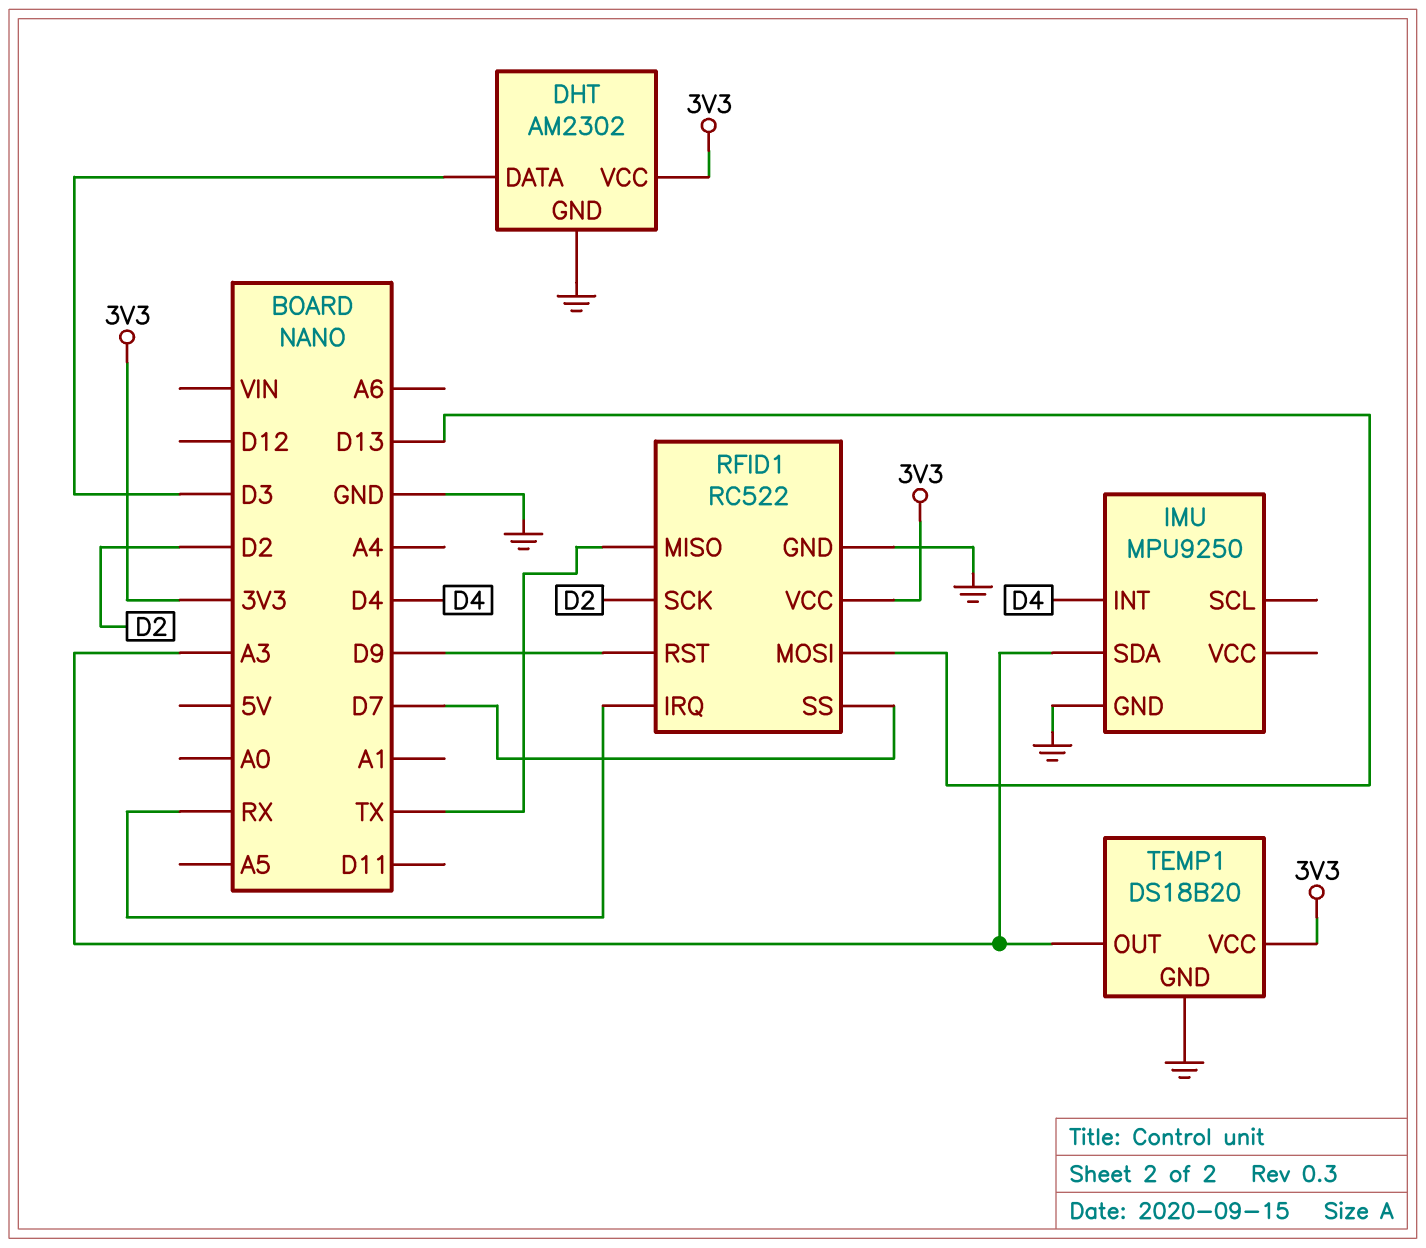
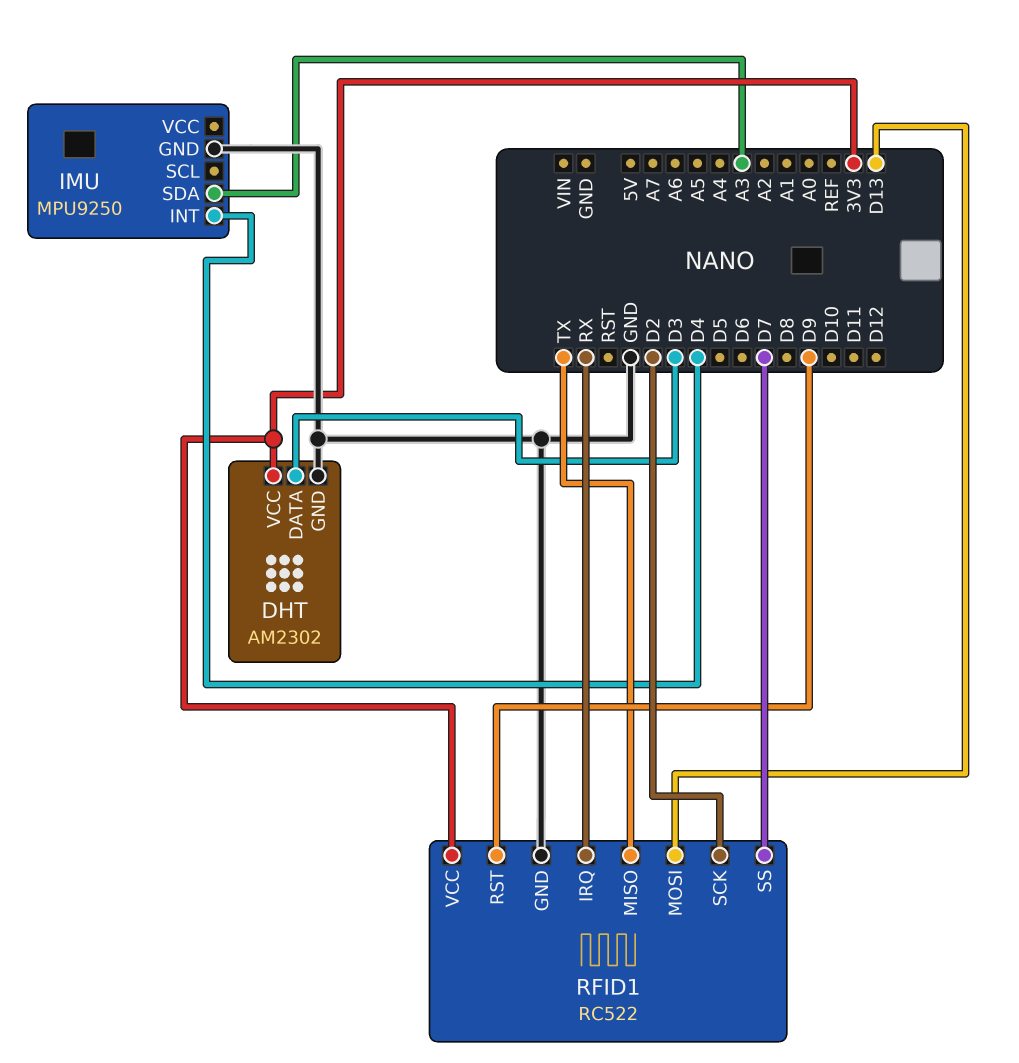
TEMP1: DS18B20 -> none
TEMP1 pin GND: GND -> none
TEMP1 pin OUT: A3 -> none
TEMP1 pin VCC: 3V3 -> none

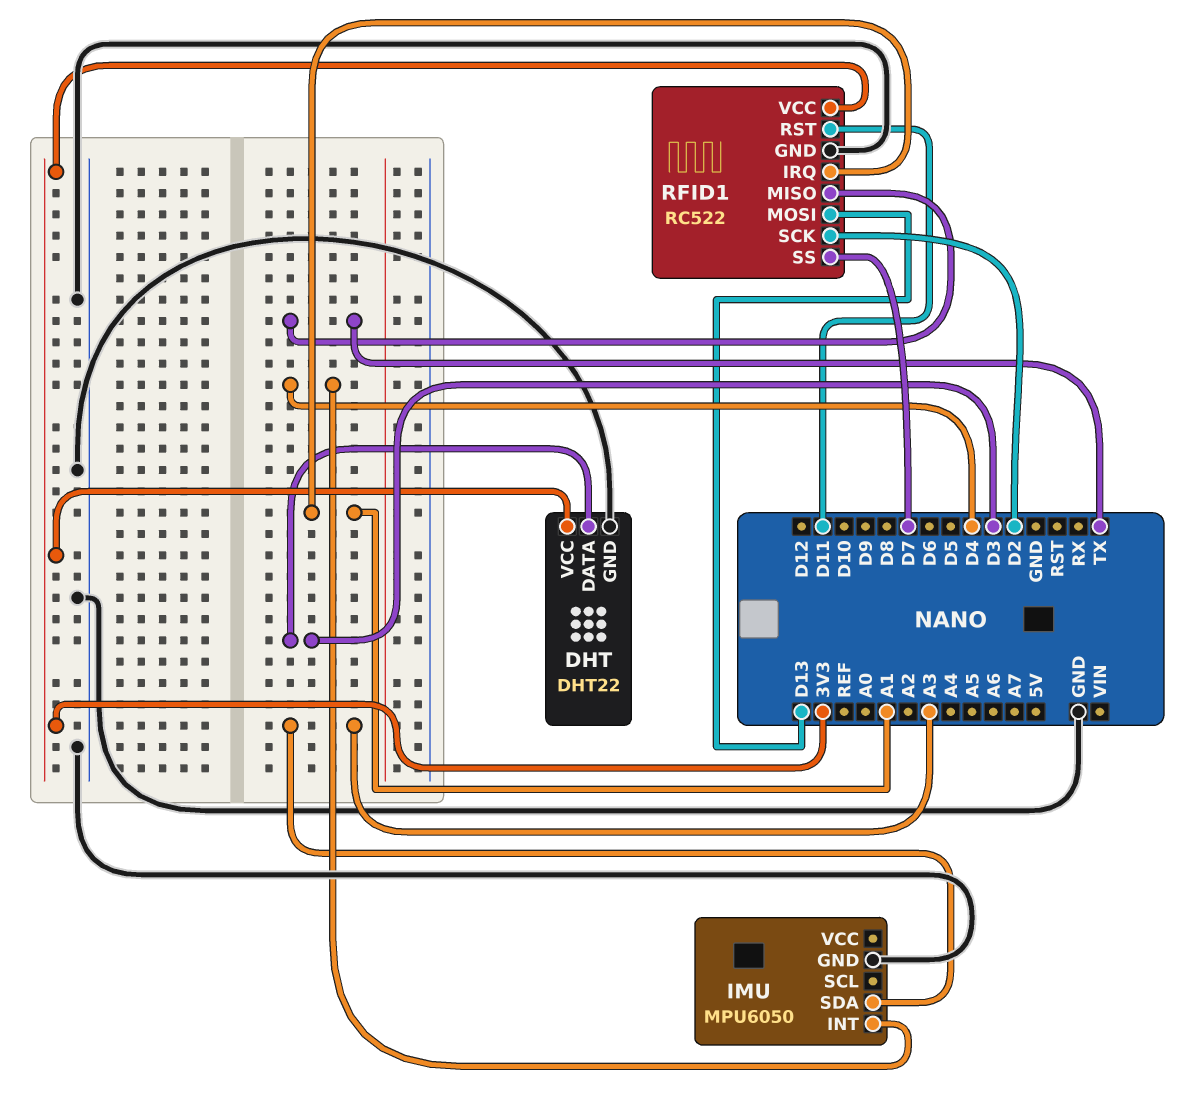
DHT: AM2302 -> DHT22
IMU: MPU9250 -> MPU6050
RFID1 pin IRQ: RX -> A1
RFID1 pin RST: D9 -> D11

